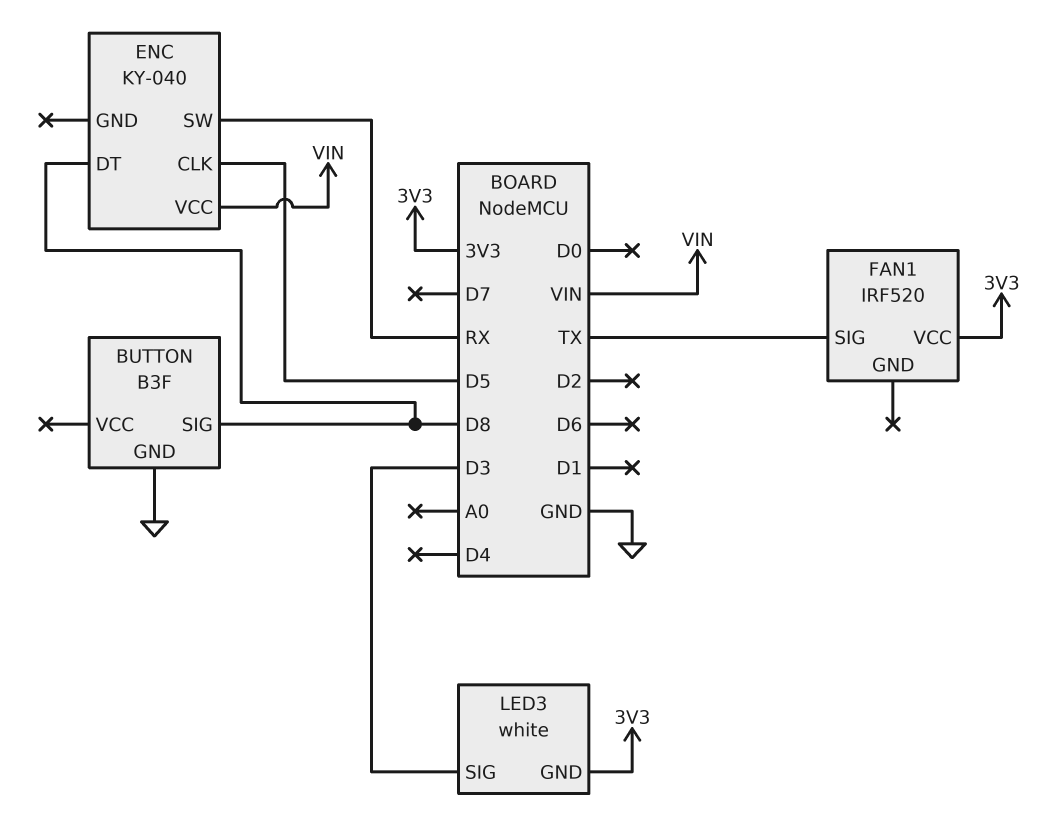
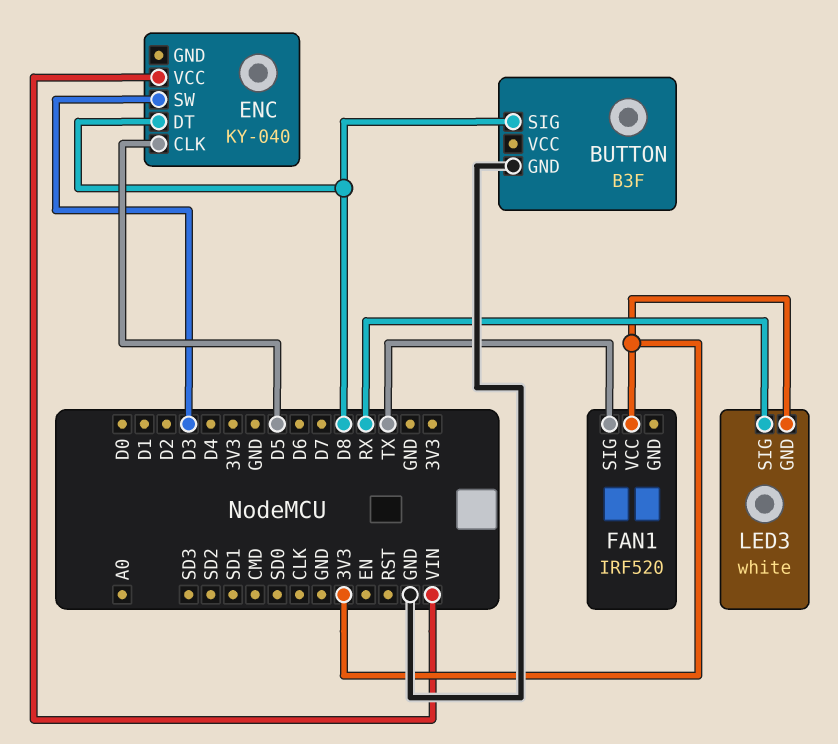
ENC pin SW: RX -> D3
LED3 pin SIG: D3 -> RX

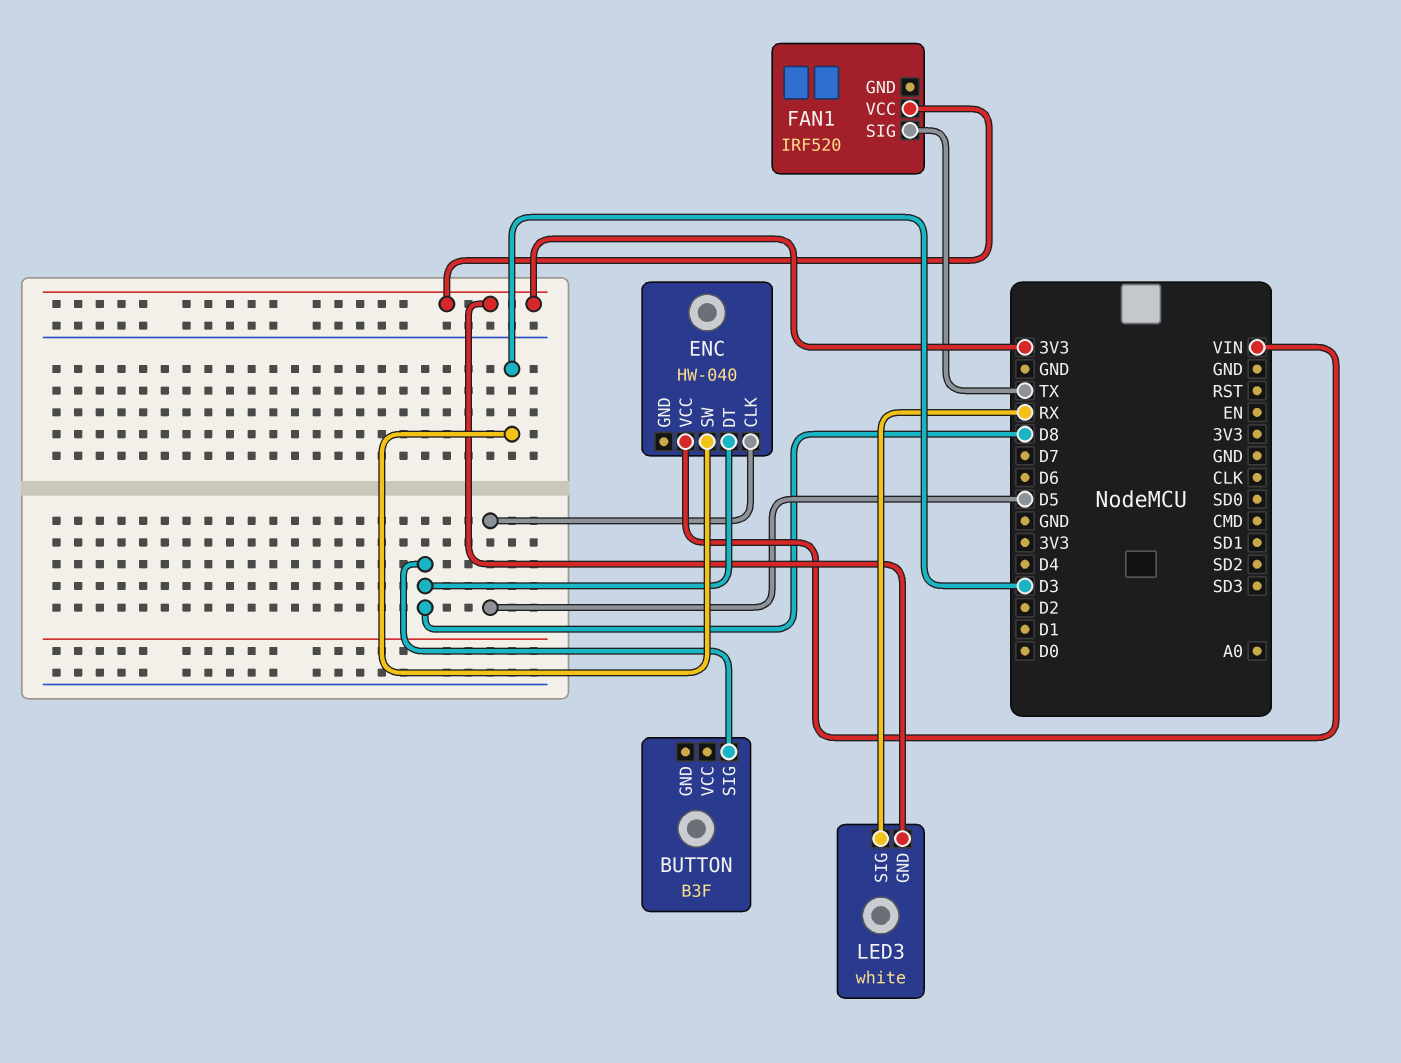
BUTTON pin GND: GND -> none
ENC: KY-040 -> HW-040

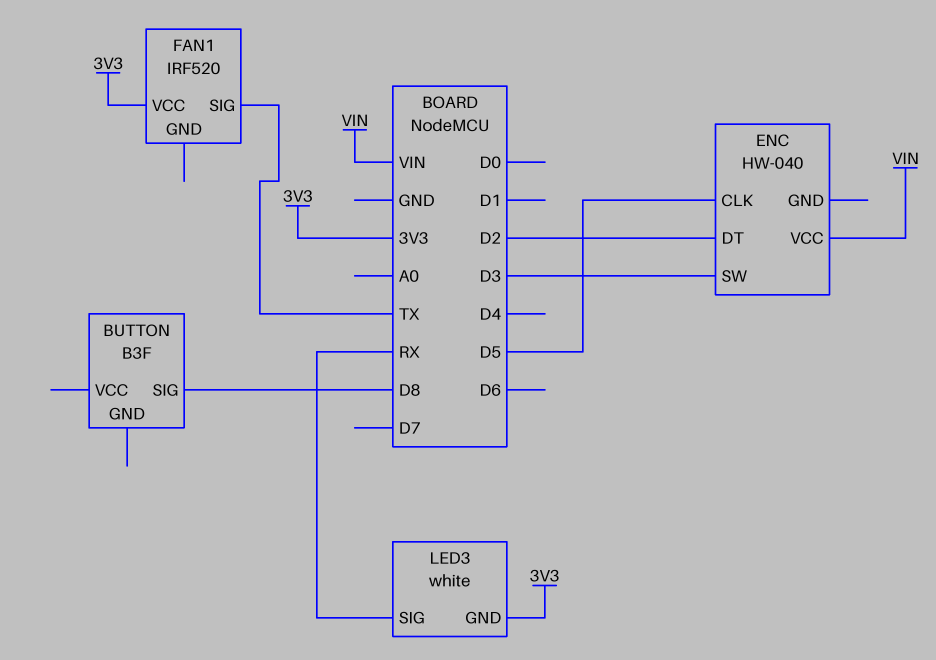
ENC pin DT: D8 -> D2

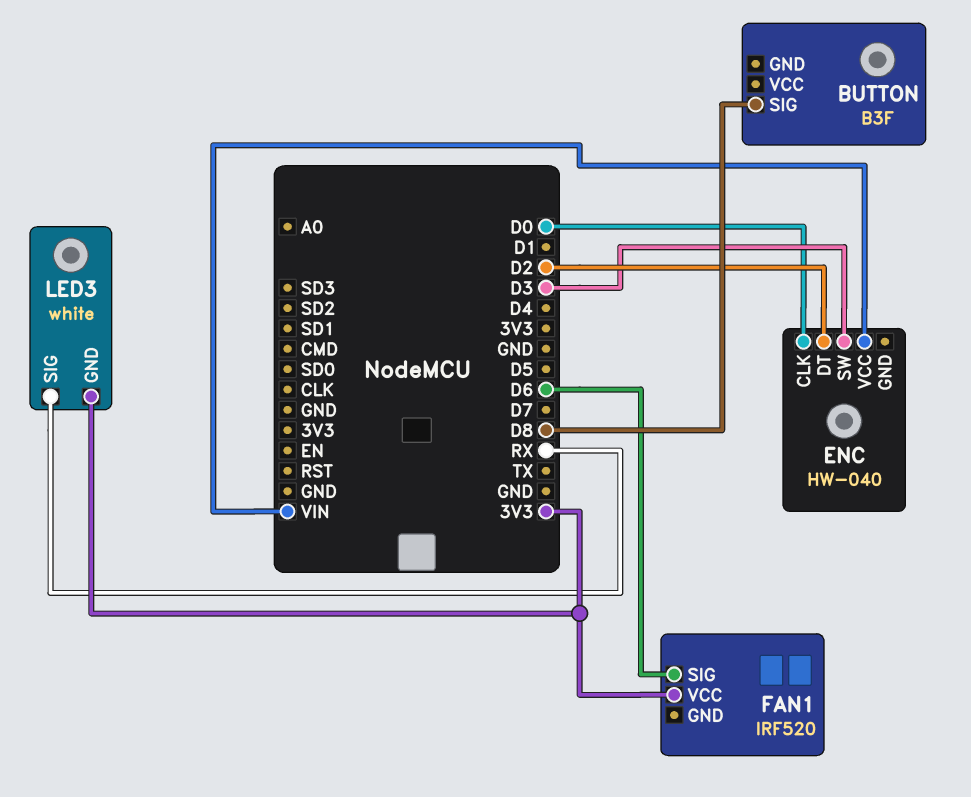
ENC pin CLK: D5 -> D0
FAN1 pin SIG: TX -> D6

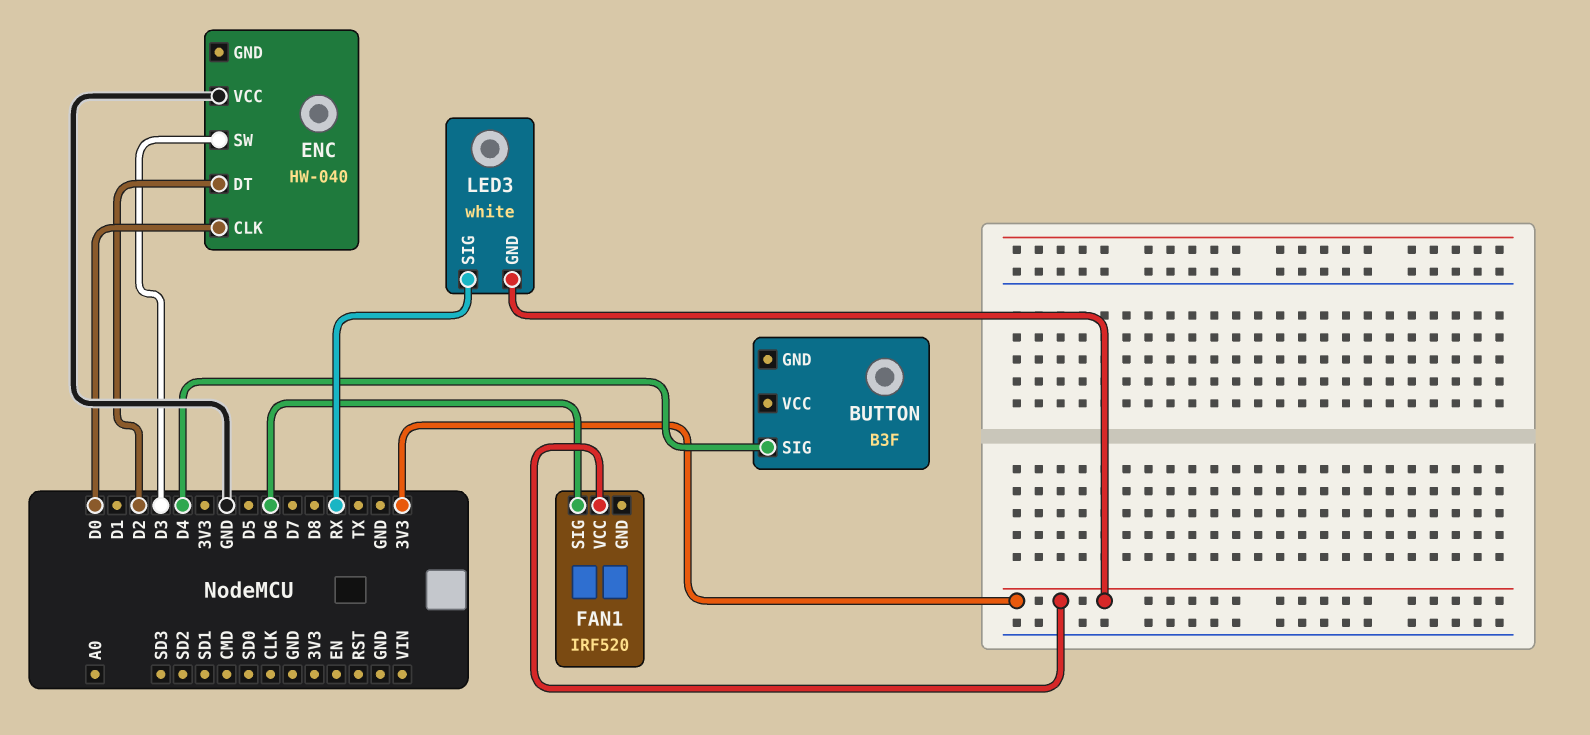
BUTTON pin SIG: D8 -> D4
ENC pin VCC: VIN -> GND

